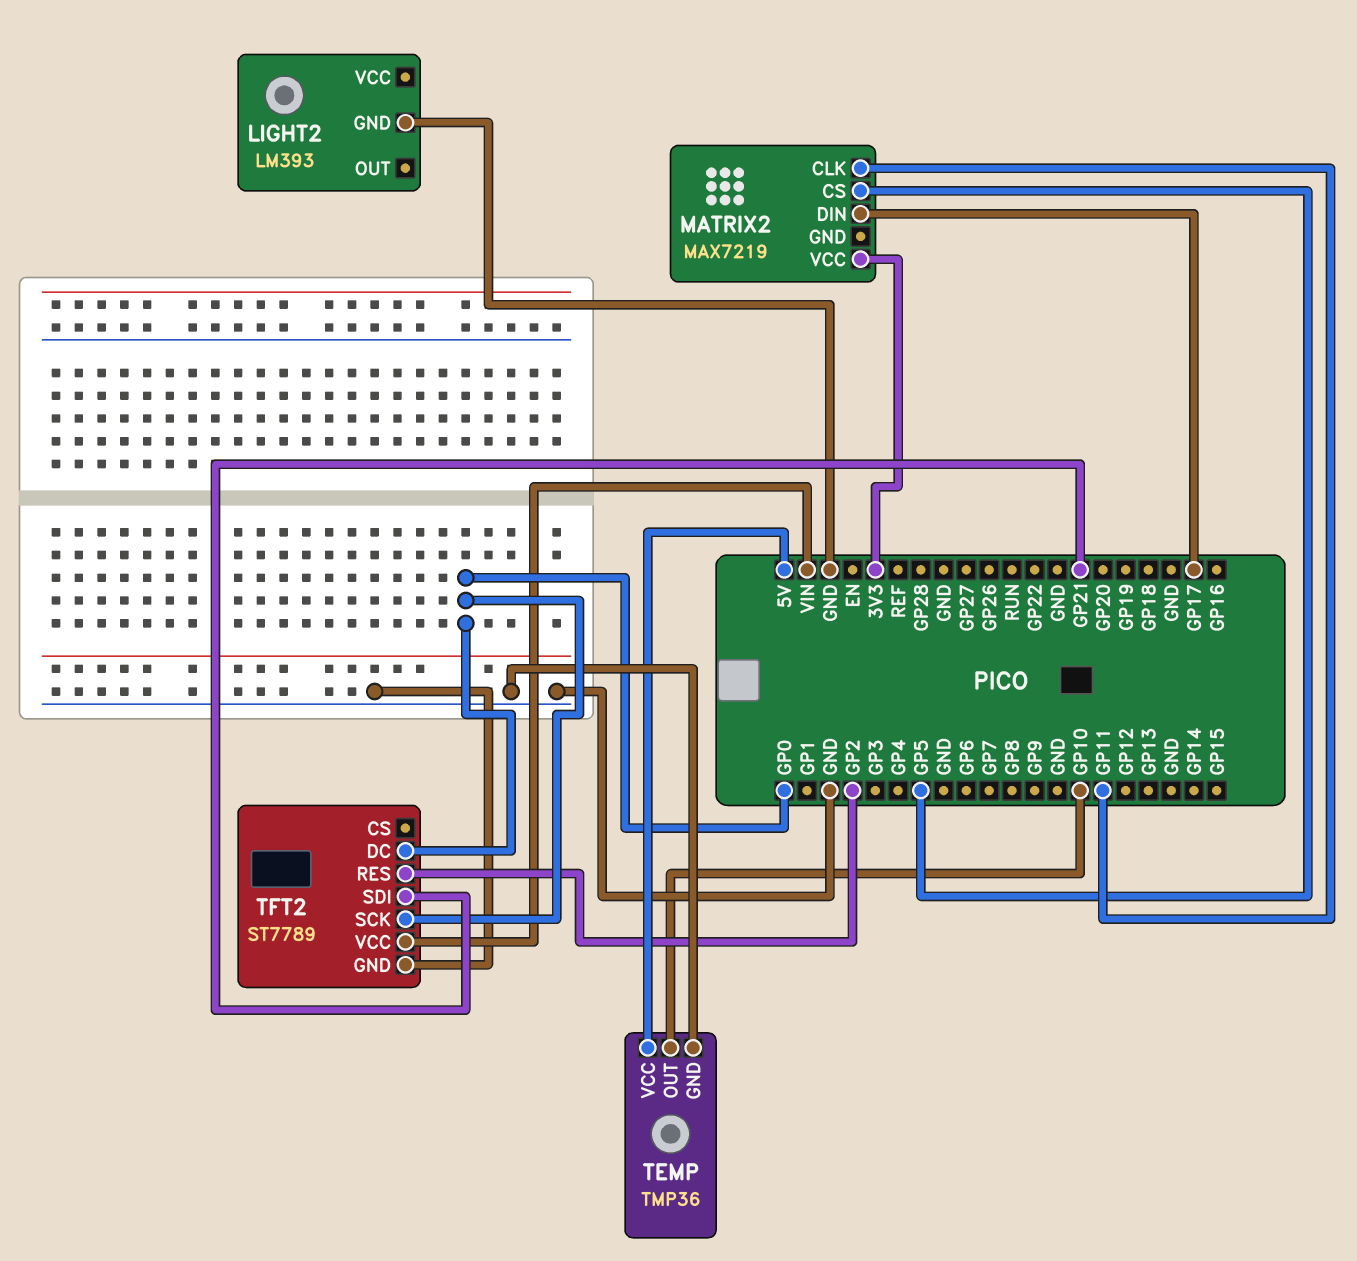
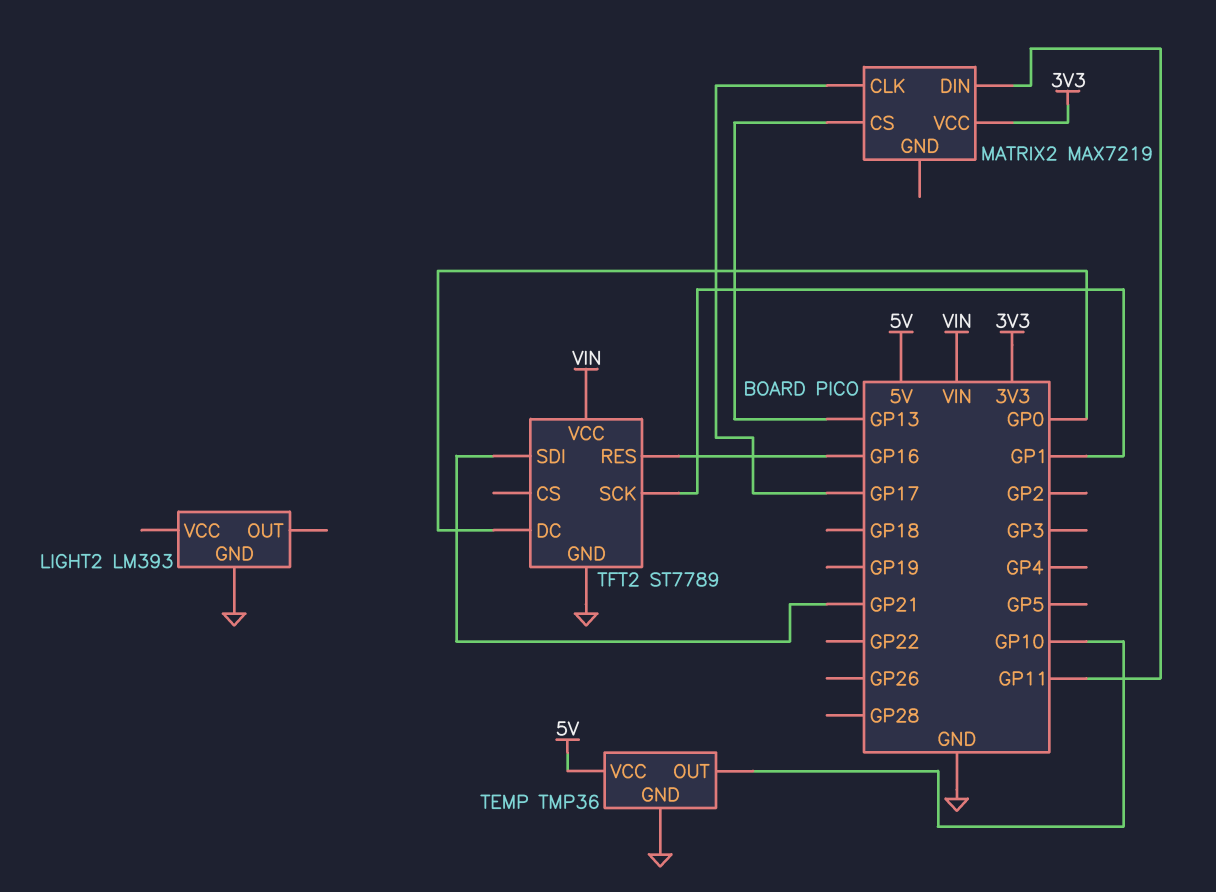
MATRIX2 pin CLK: GP11 -> GP17
MATRIX2 pin CS: GP5 -> GP13
MATRIX2 pin DIN: GP17 -> GP11
TFT2 pin RES: GP2 -> GP16
TFT2 pin SCK: GP0 -> GP1

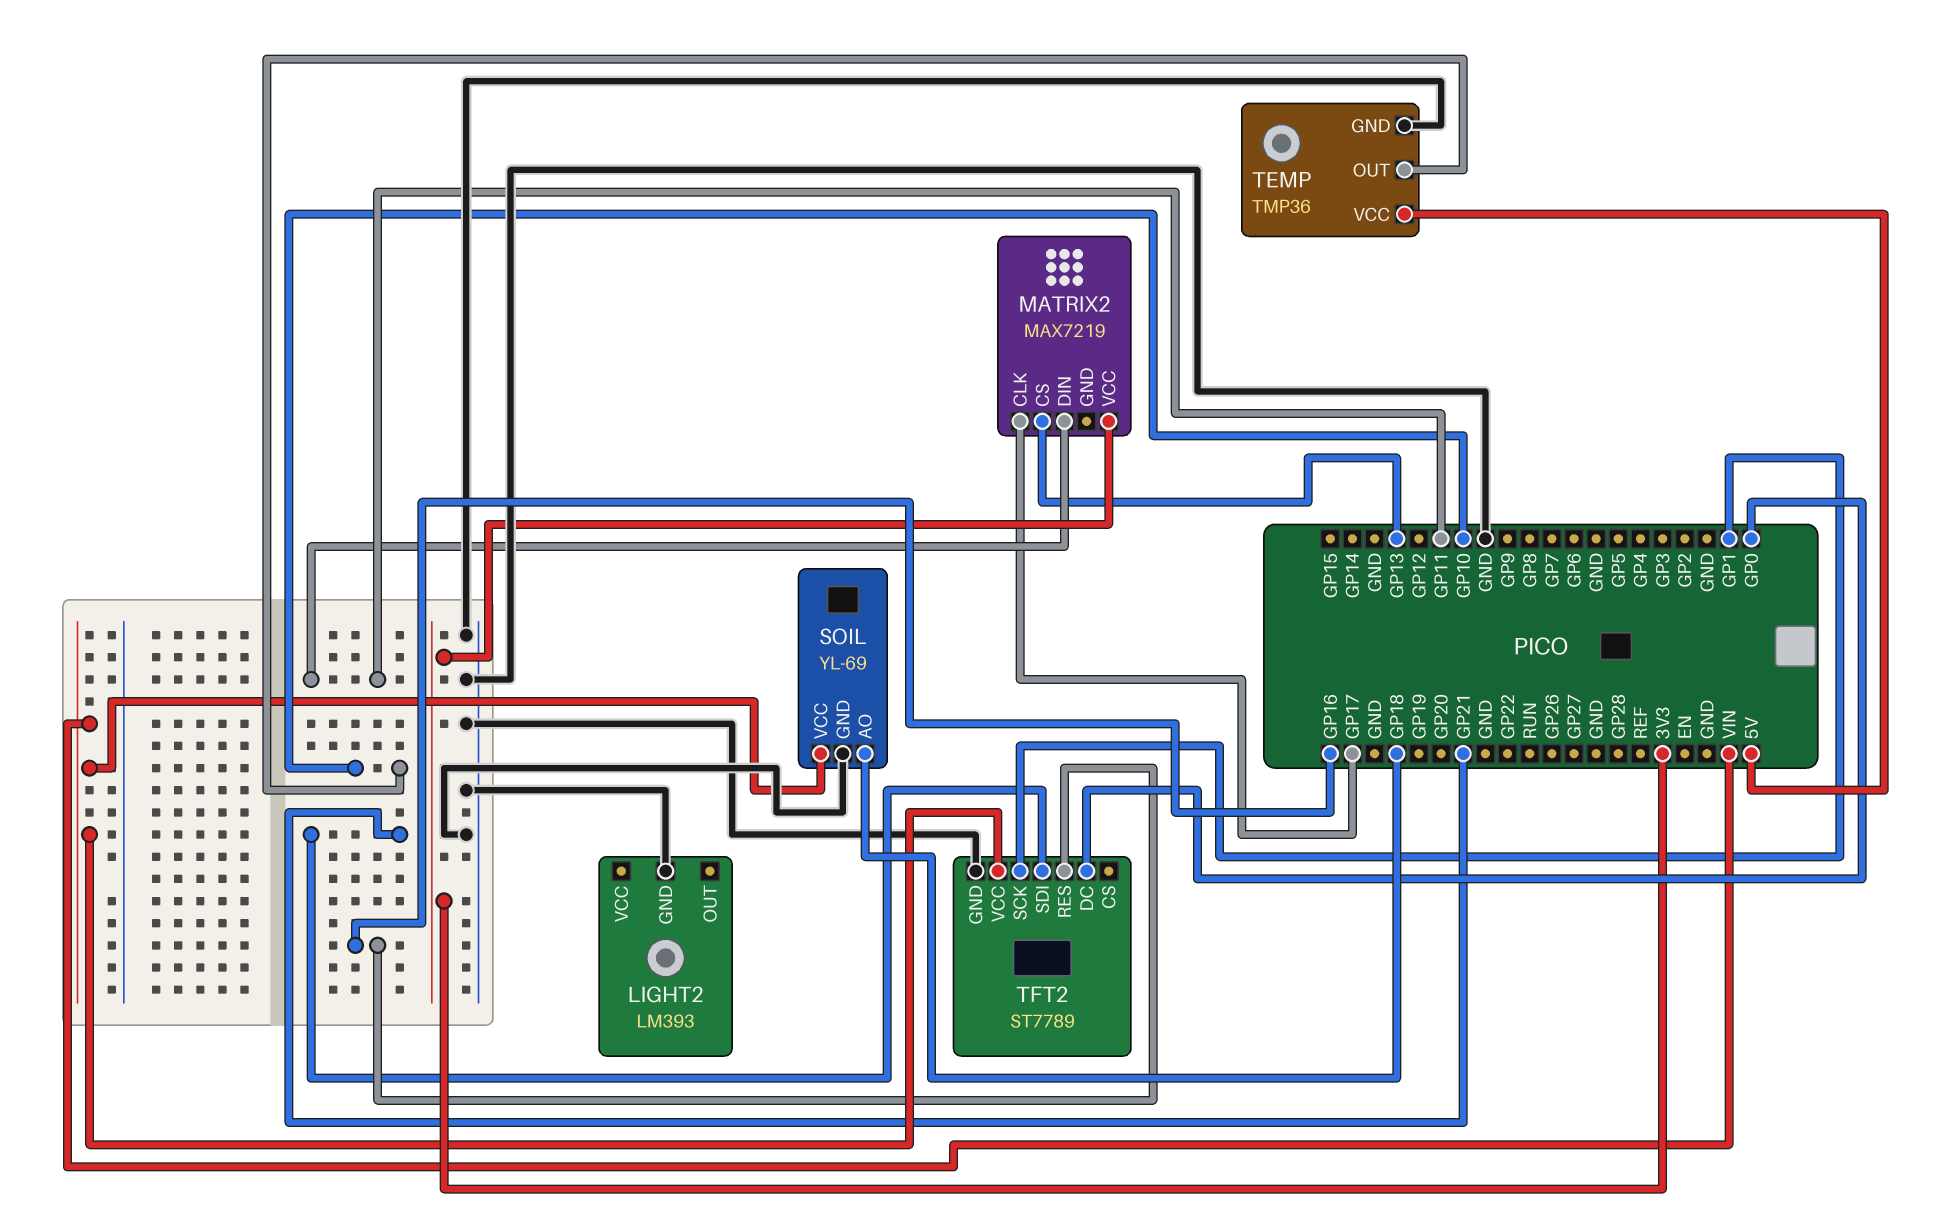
SOIL: none -> YL-69
SOIL pin AO: none -> GP18
SOIL pin GND: none -> GND
SOIL pin VCC: none -> VIN

